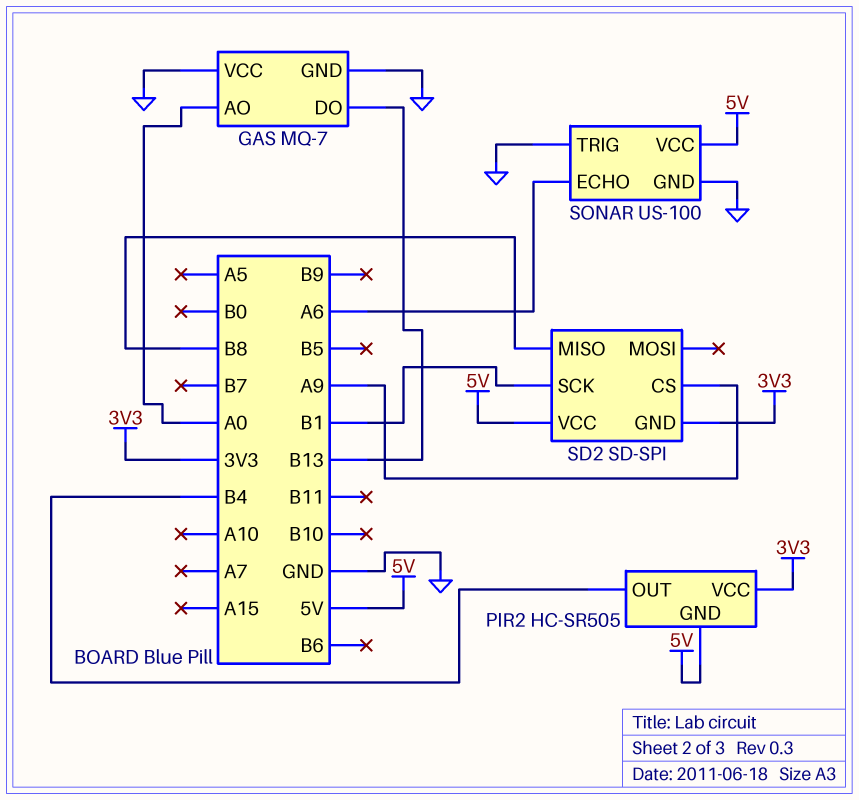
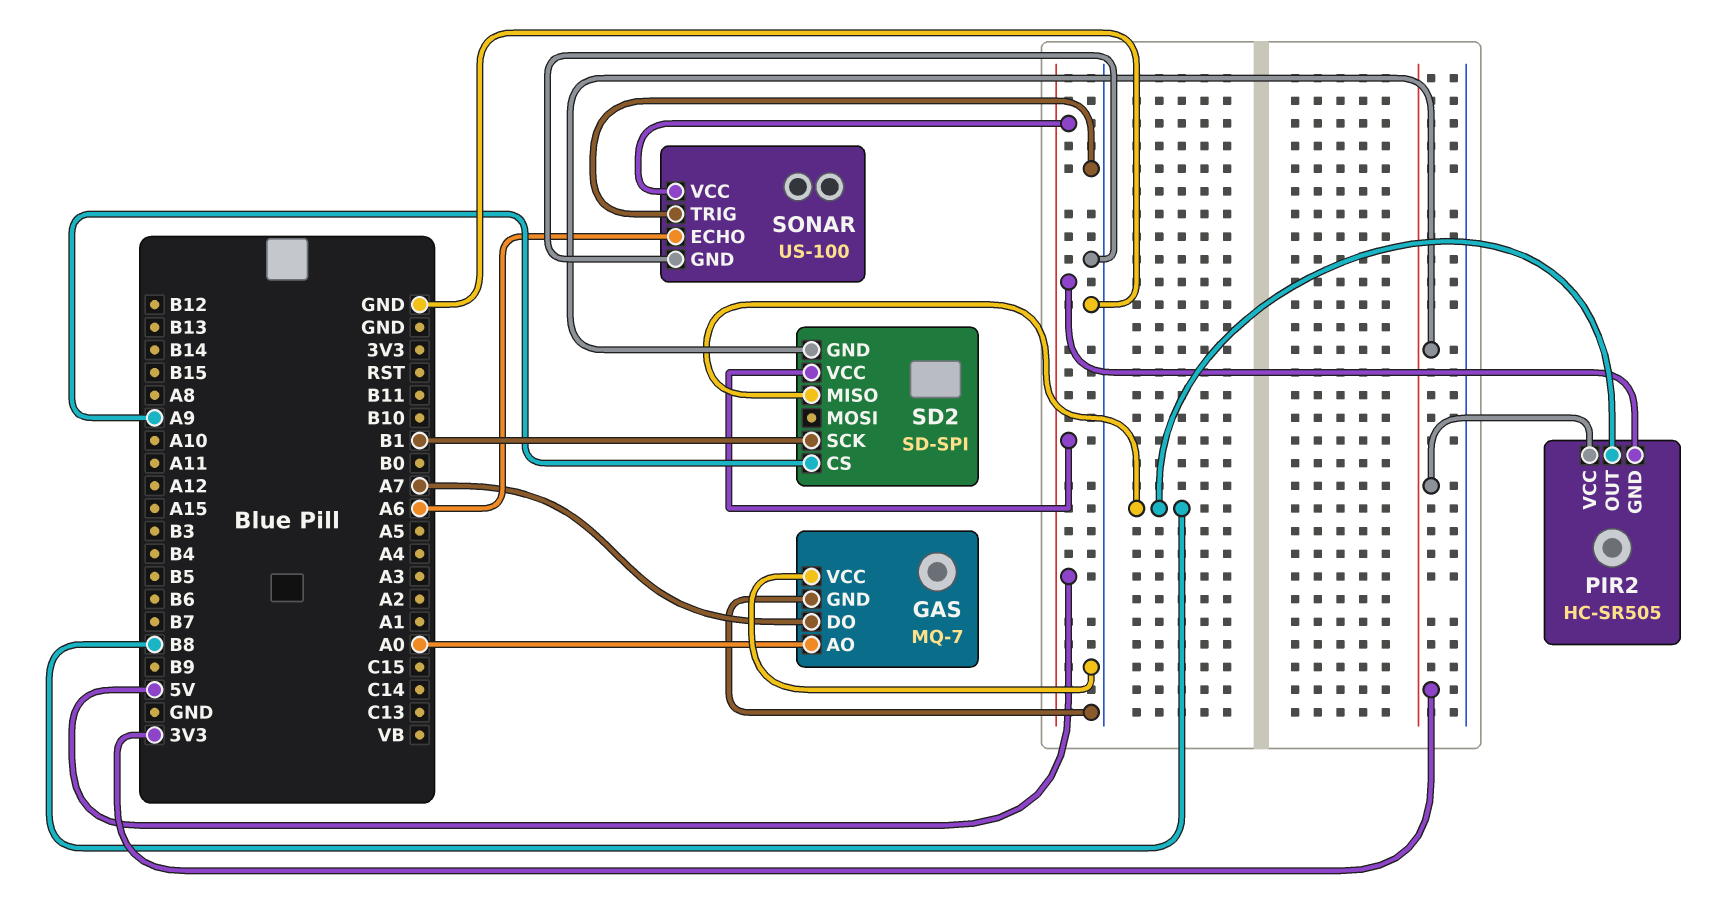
GAS pin DO: B13 -> A7
PIR2 pin OUT: B4 -> B8

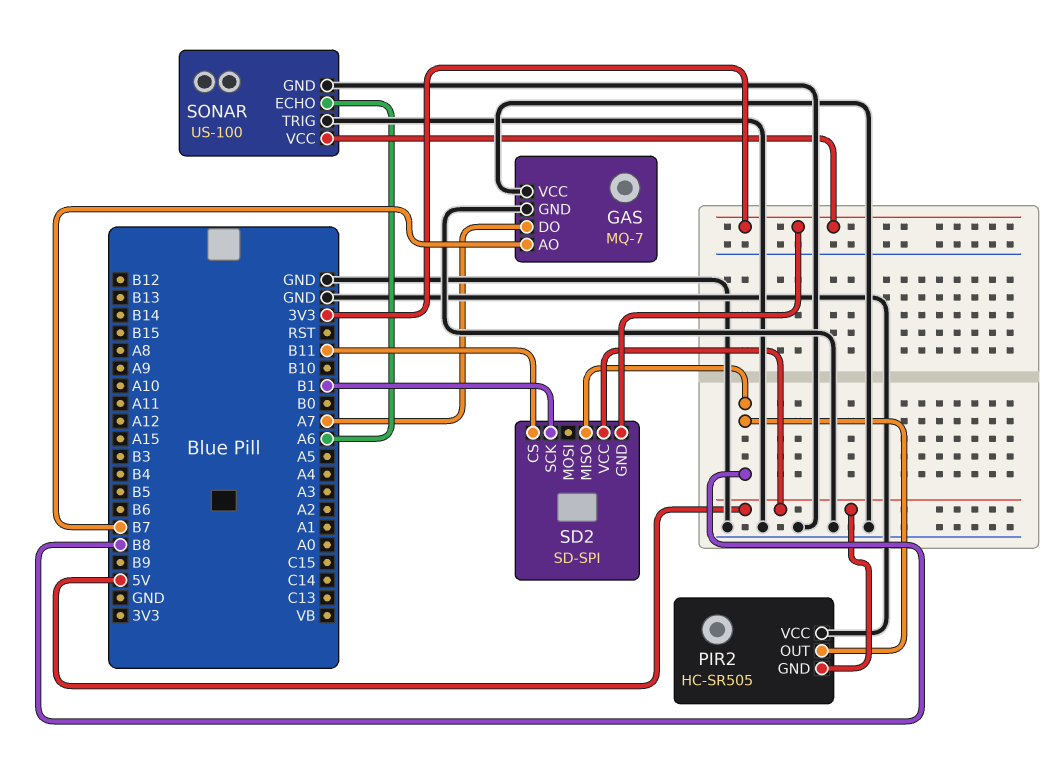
GAS pin AO: A0 -> B7
PIR2 pin VCC: 3V3 -> GND
SD2 pin CS: A9 -> B11
SONAR pin VCC: 5V -> 3V3

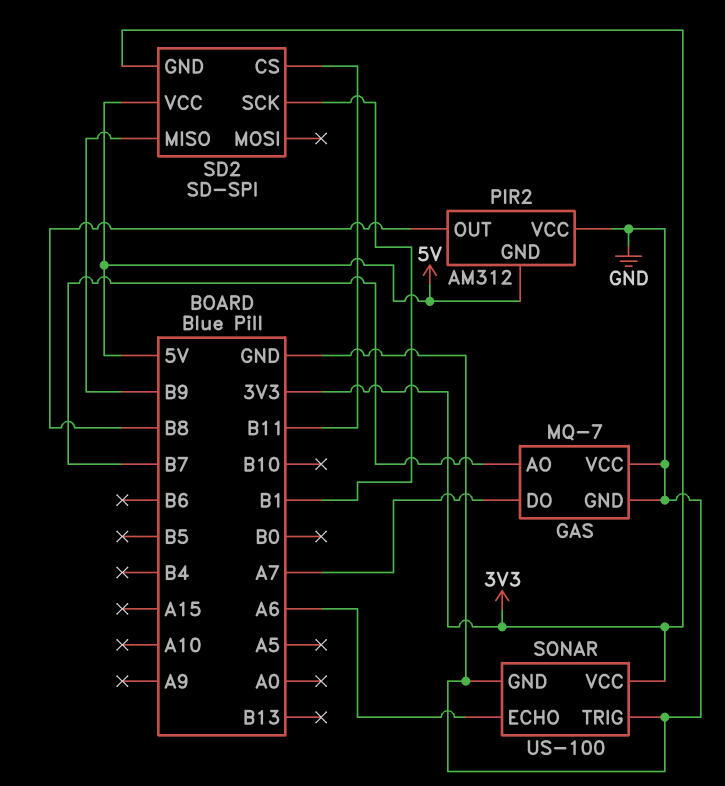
PIR2: HC-SR505 -> AM312
SD2 pin MISO: B8 -> B9

